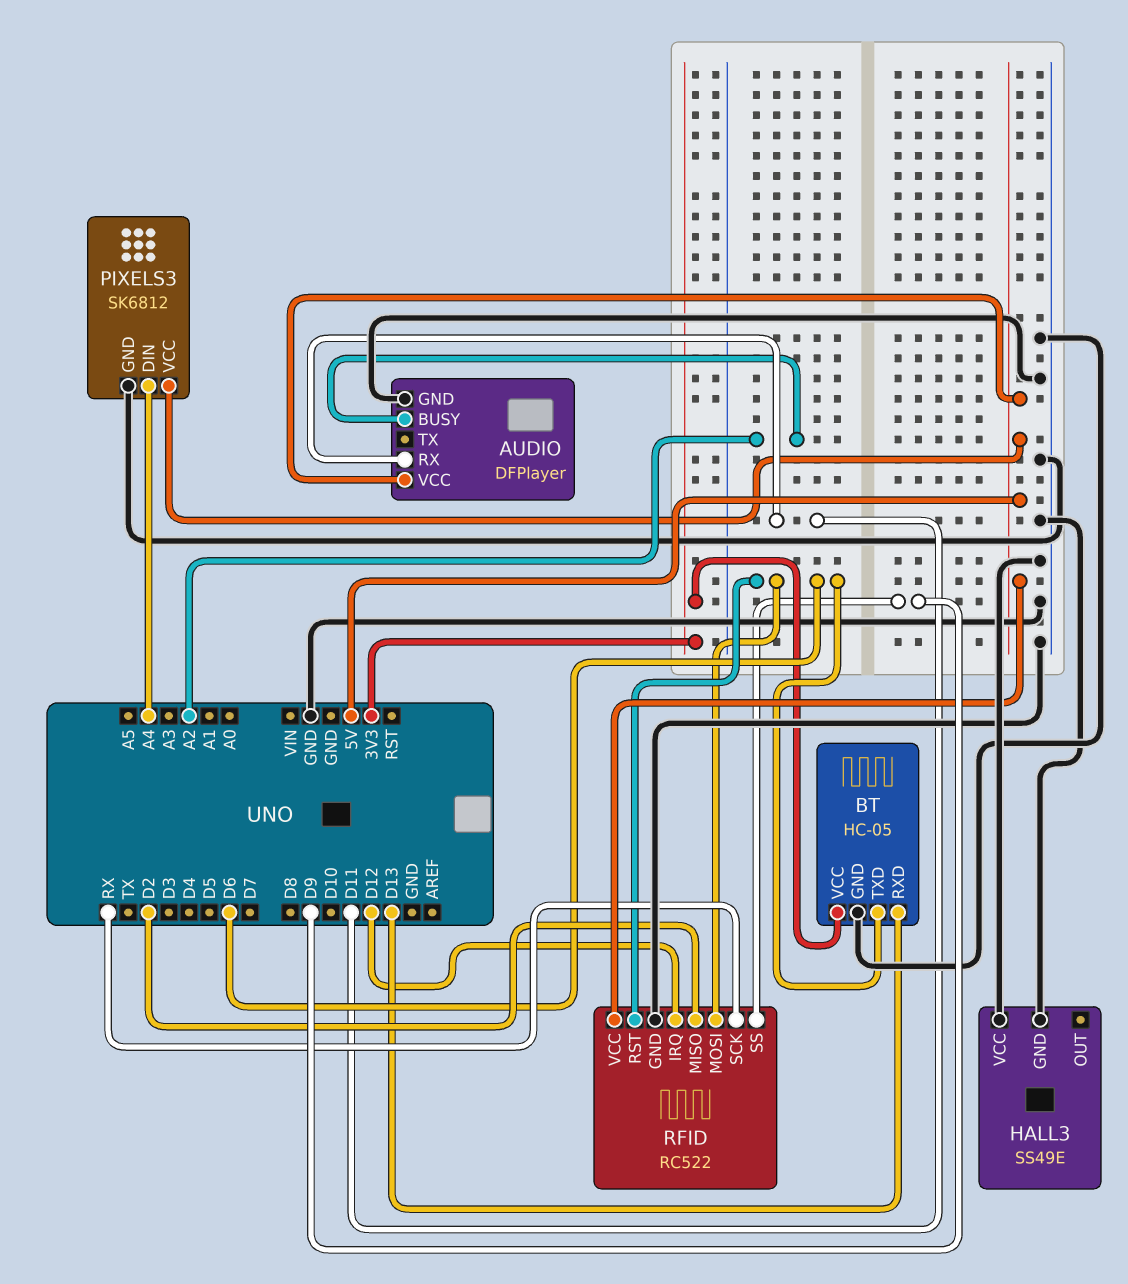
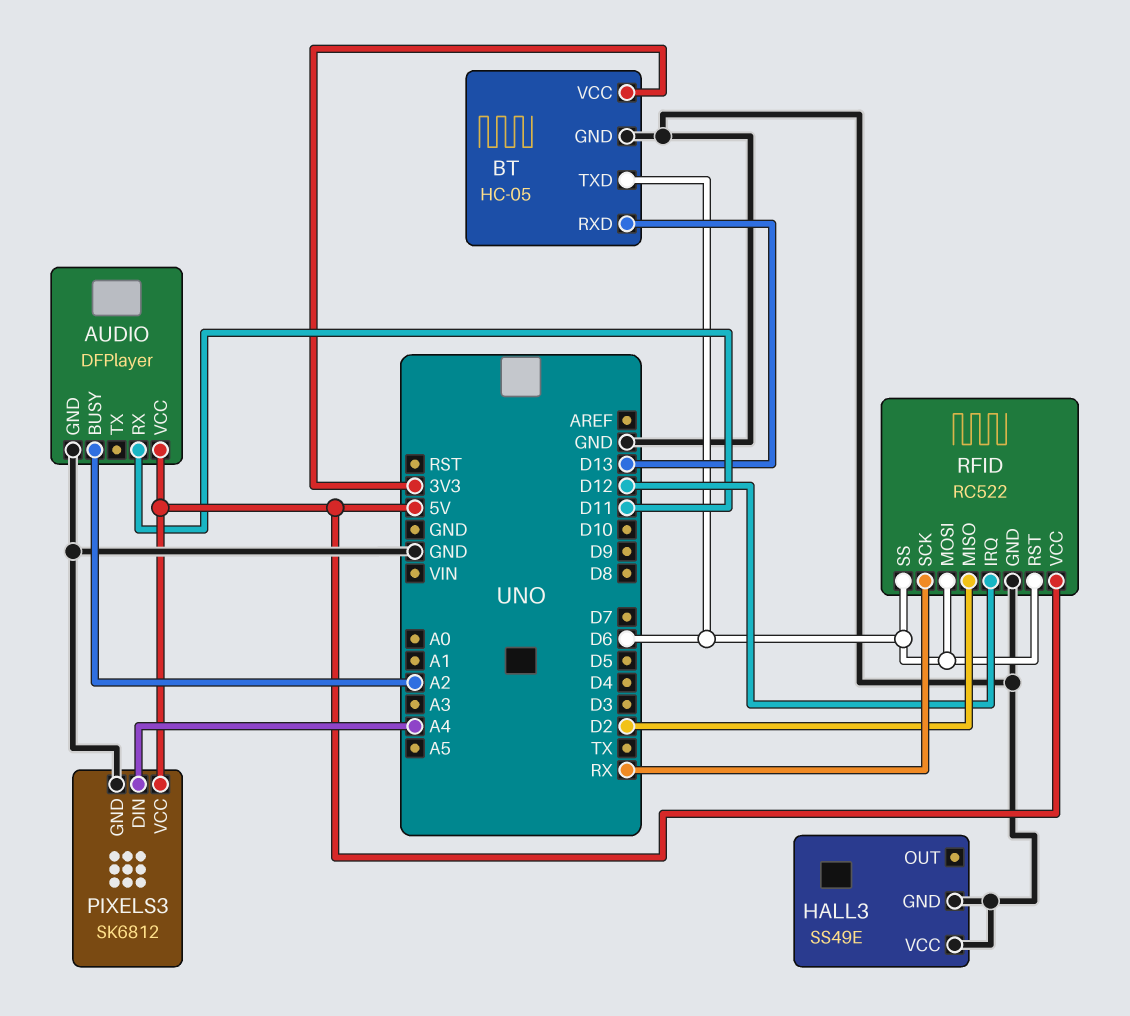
RFID pin SS: D9 -> D6

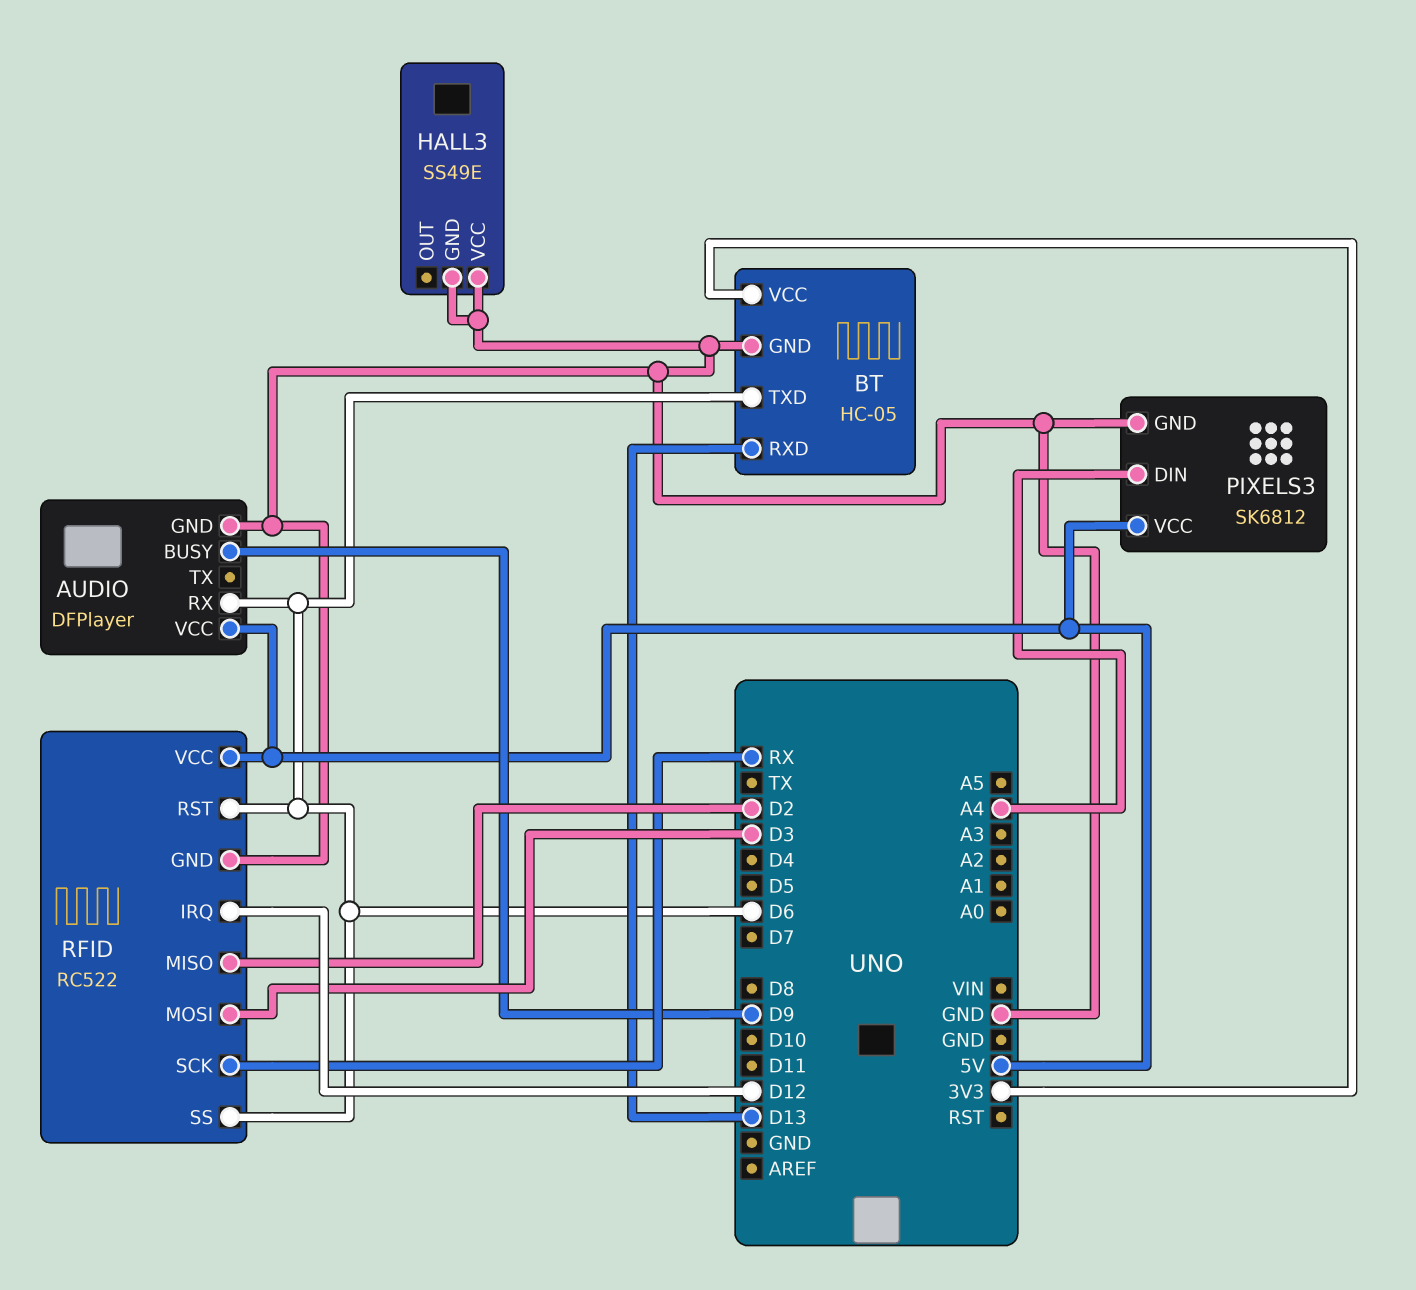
AUDIO pin BUSY: A2 -> D9
AUDIO pin RX: D11 -> D6
RFID pin MOSI: D6 -> D3

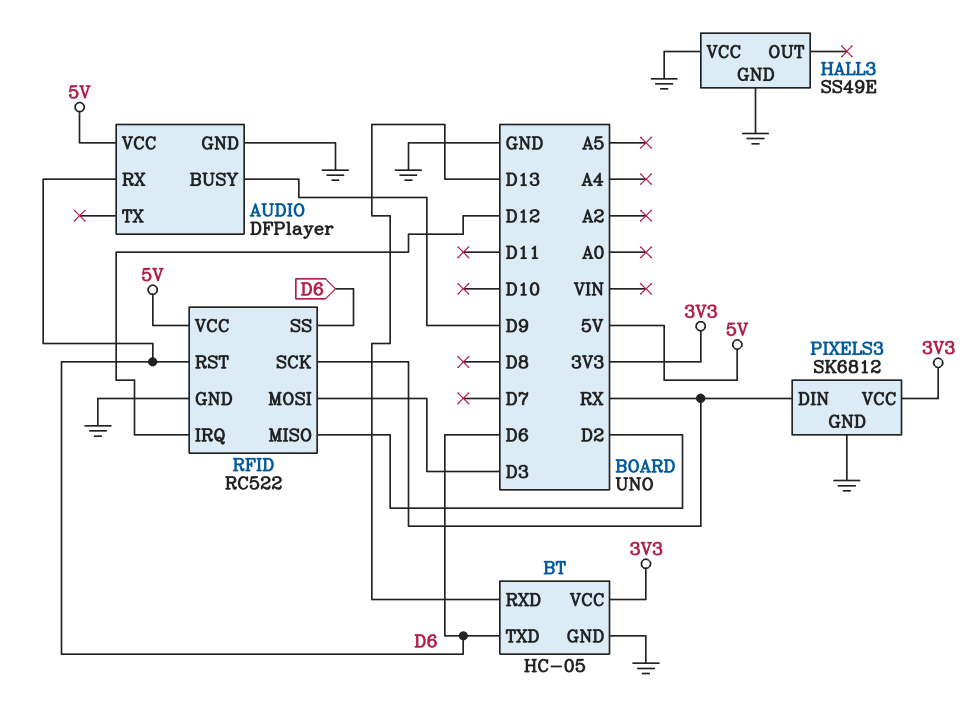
PIXELS3 pin DIN: A4 -> RX
PIXELS3 pin VCC: 5V -> 3V3

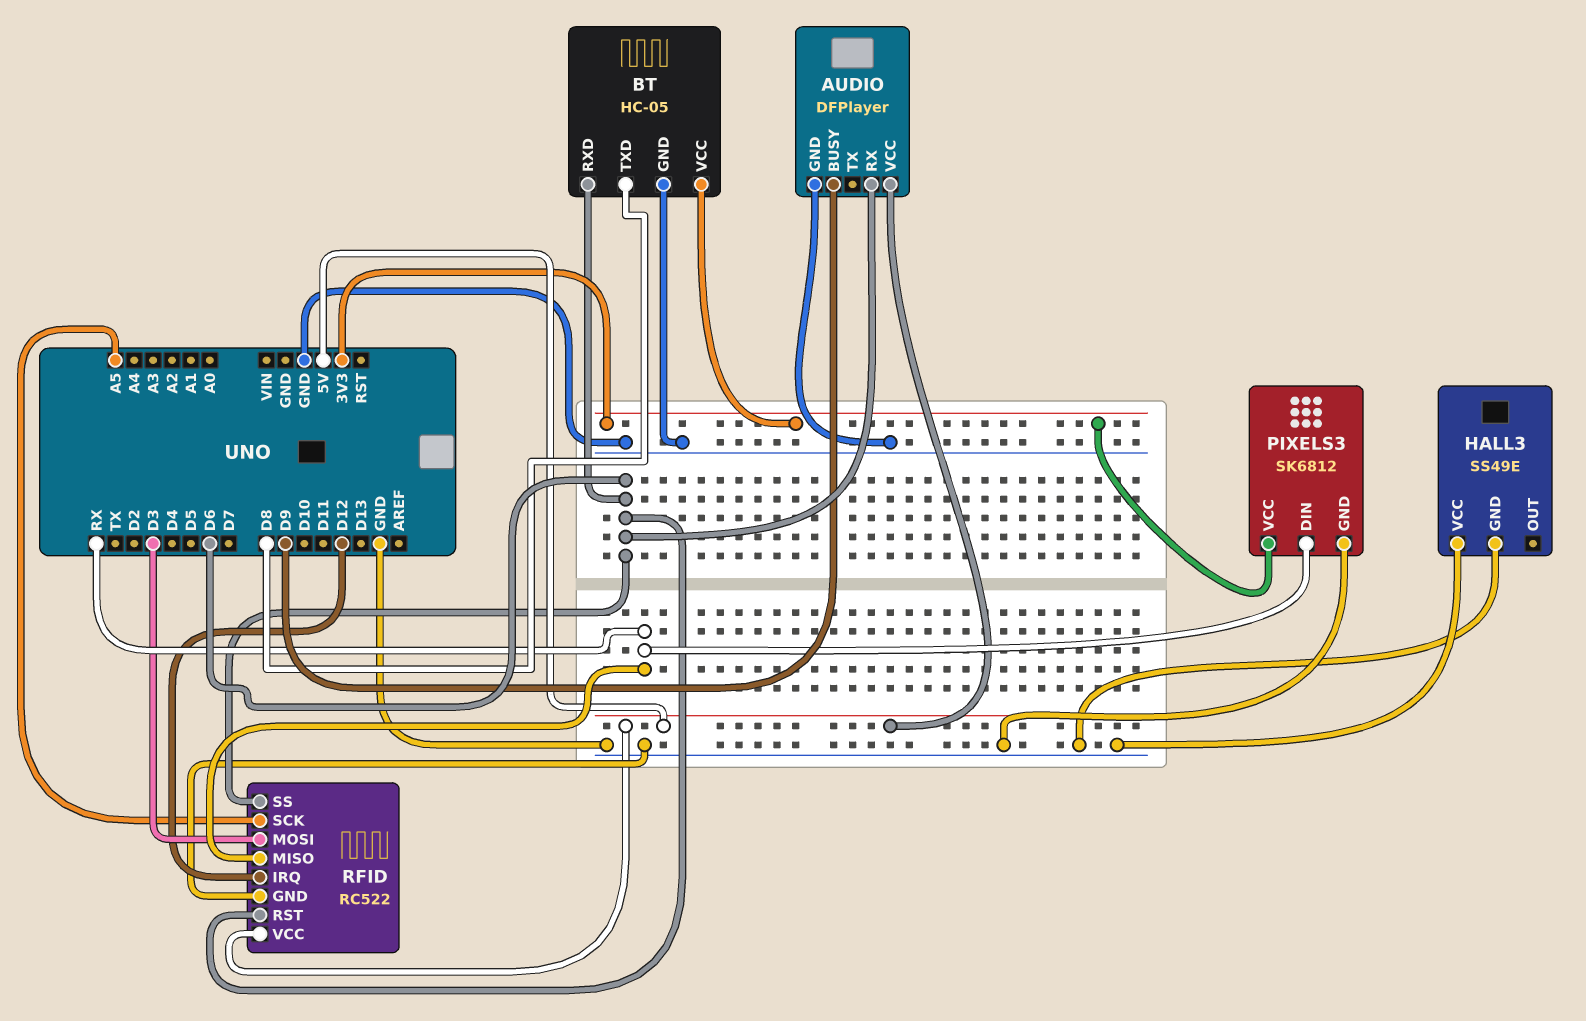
BT pin RXD: D13 -> D6
BT pin TXD: D6 -> D8
RFID pin MISO: D2 -> RX
RFID pin SCK: RX -> A5

